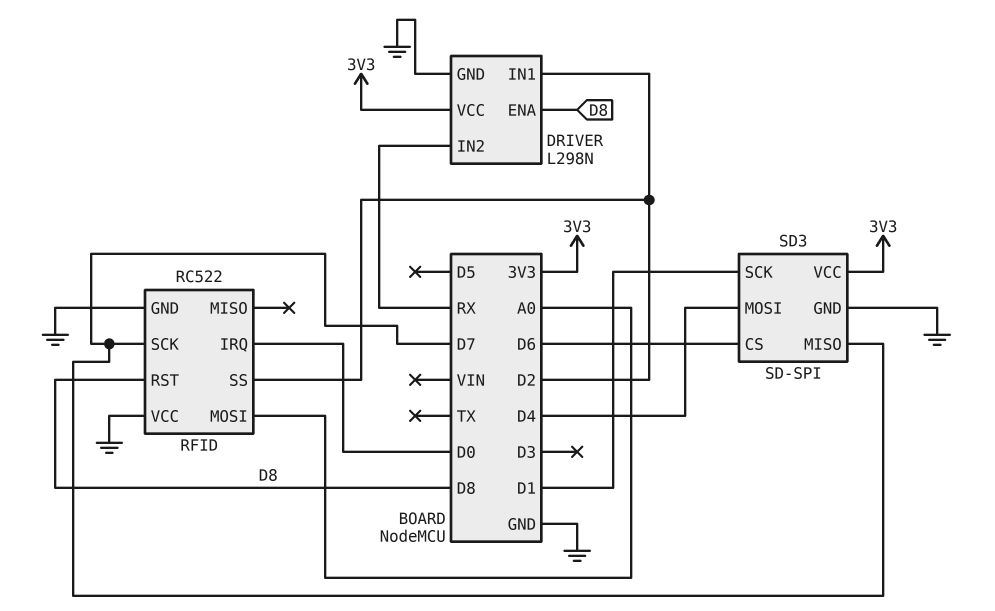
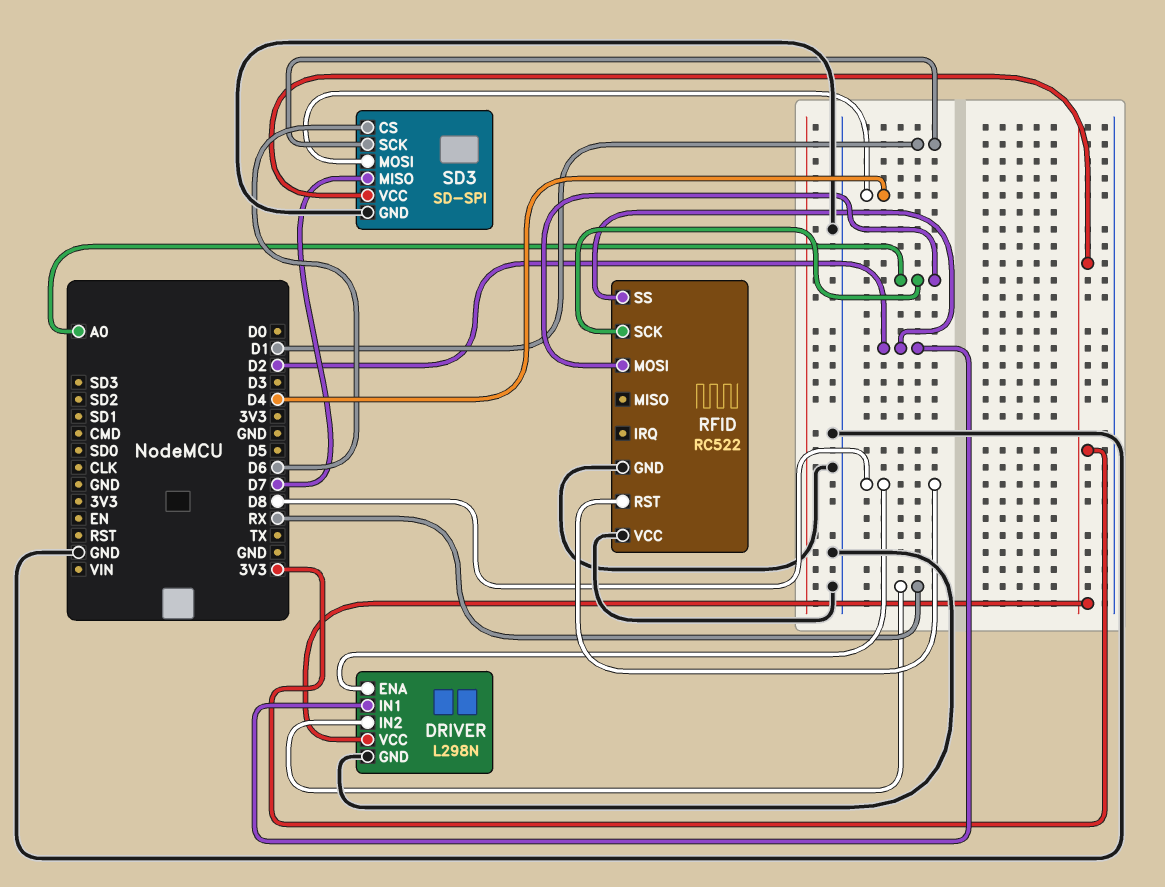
RFID pin IRQ: D0 -> none
RFID pin SCK: D7 -> A0

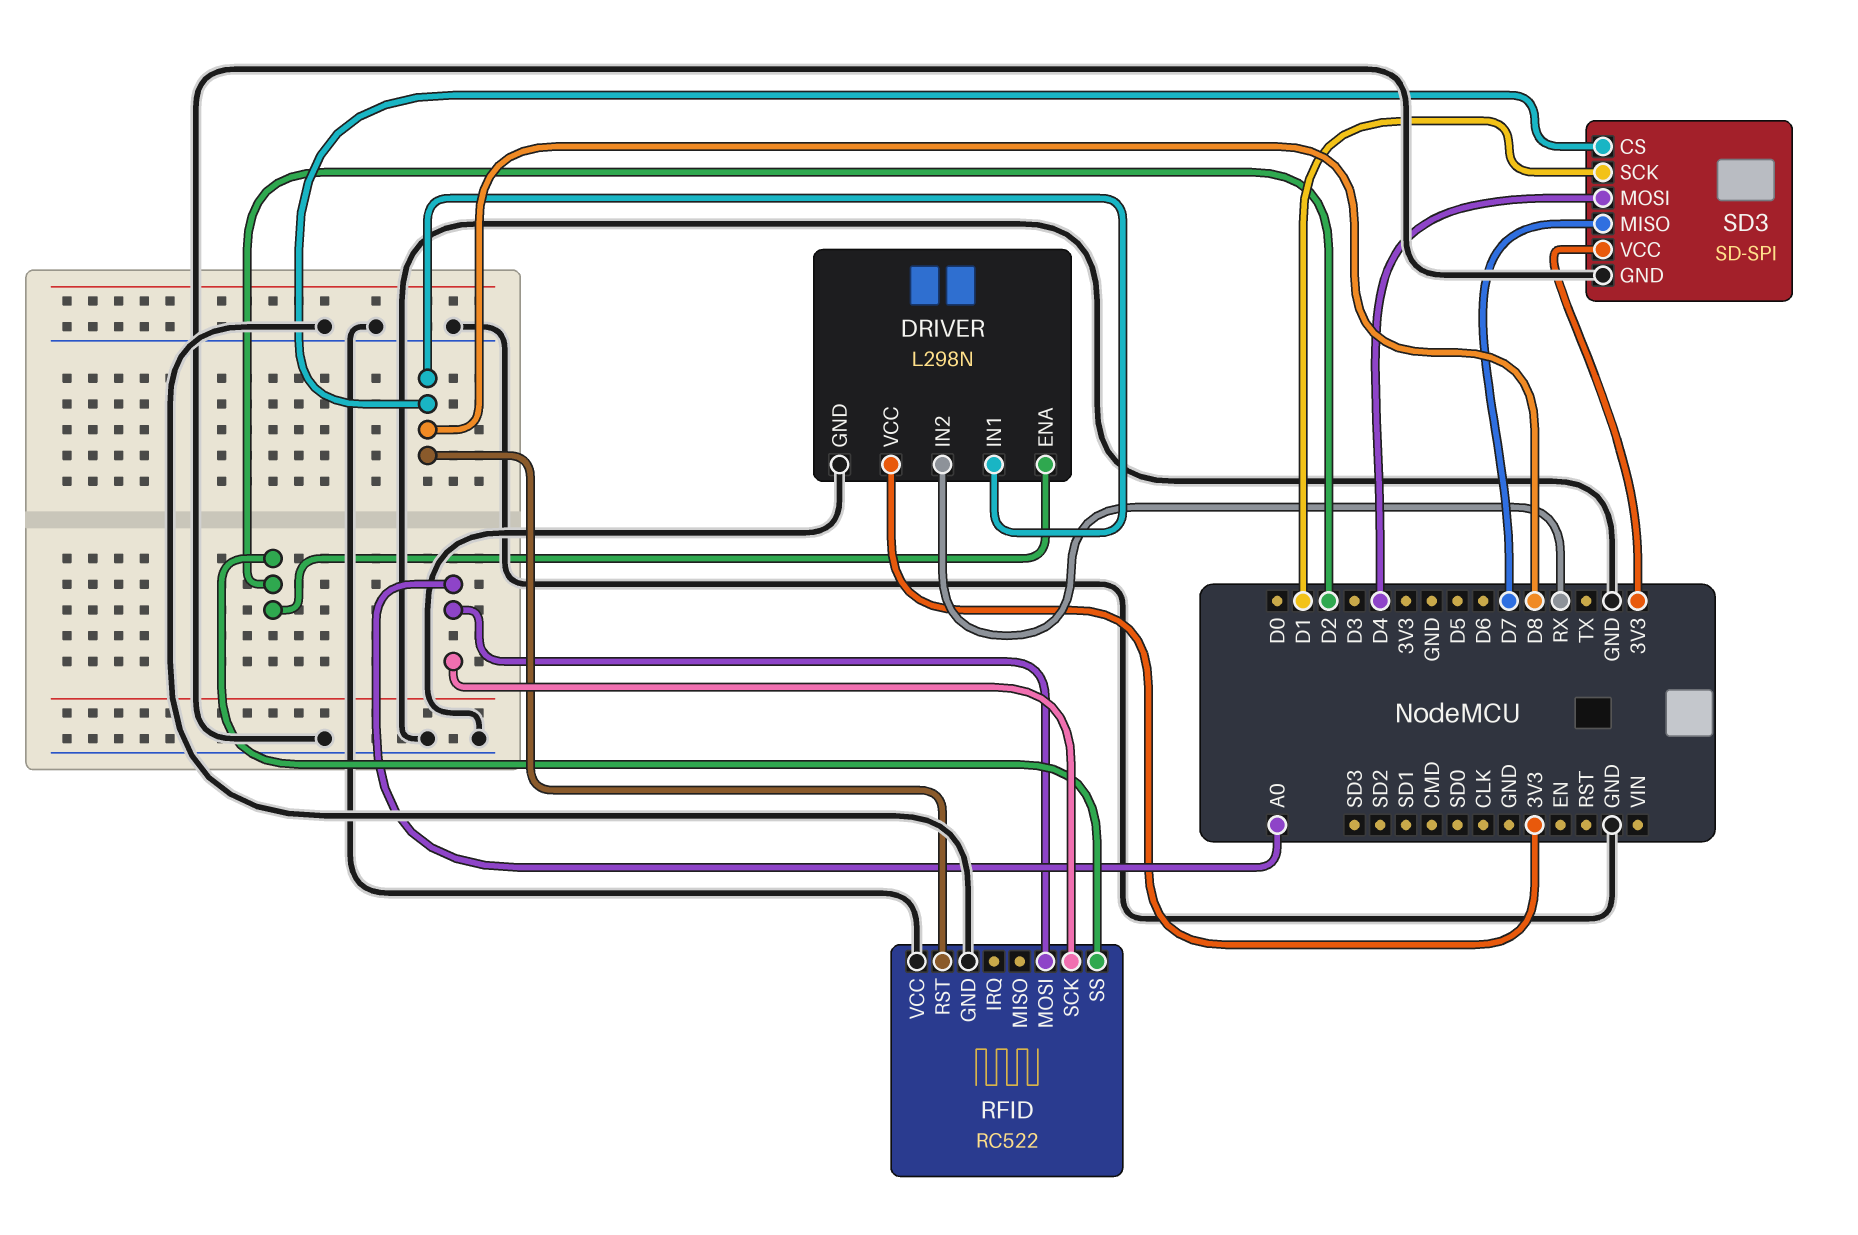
DRIVER pin ENA: D8 -> D2
DRIVER pin IN1: D2 -> D8
SD3 pin CS: D6 -> D8

